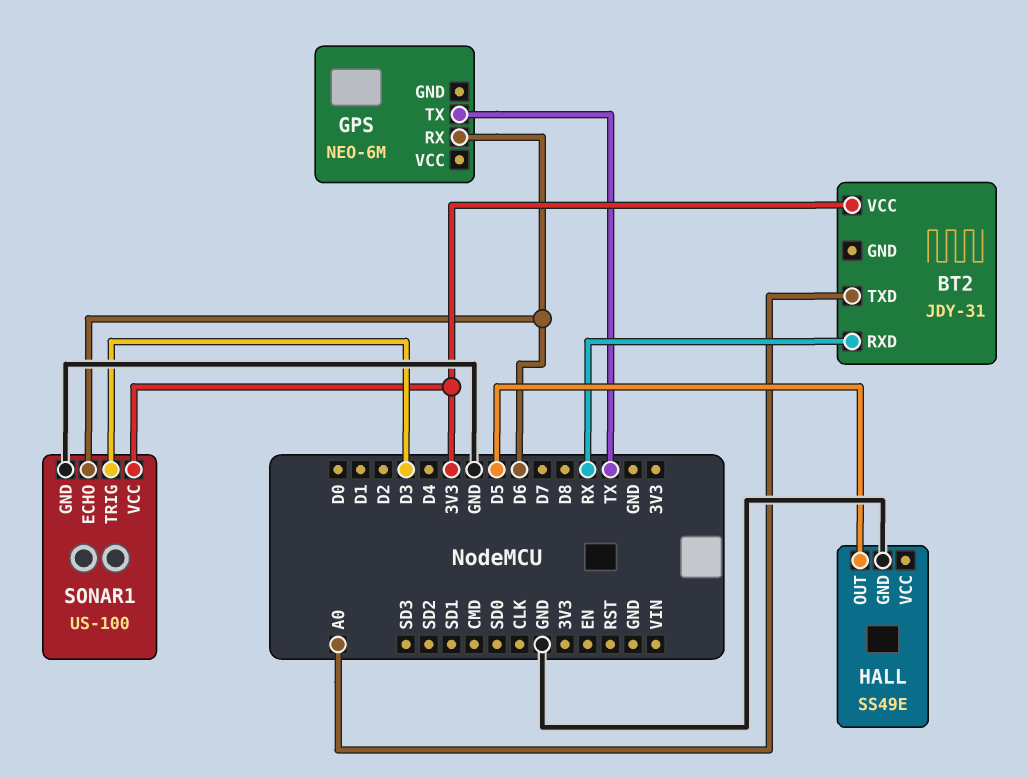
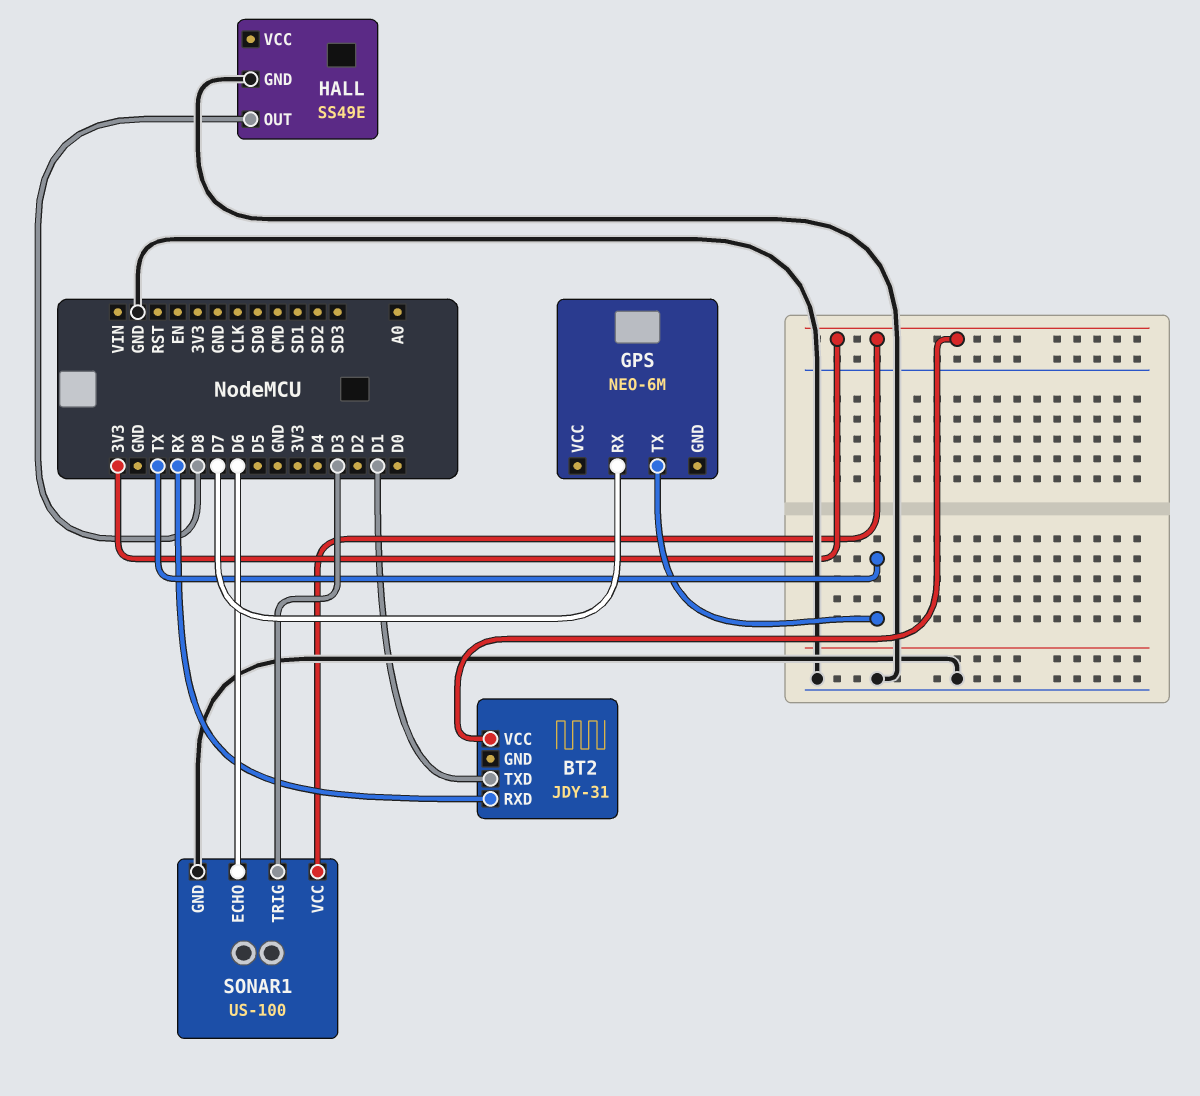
BT2 pin TXD: A0 -> D1
GPS pin RX: D6 -> D7
HALL pin OUT: D5 -> D8

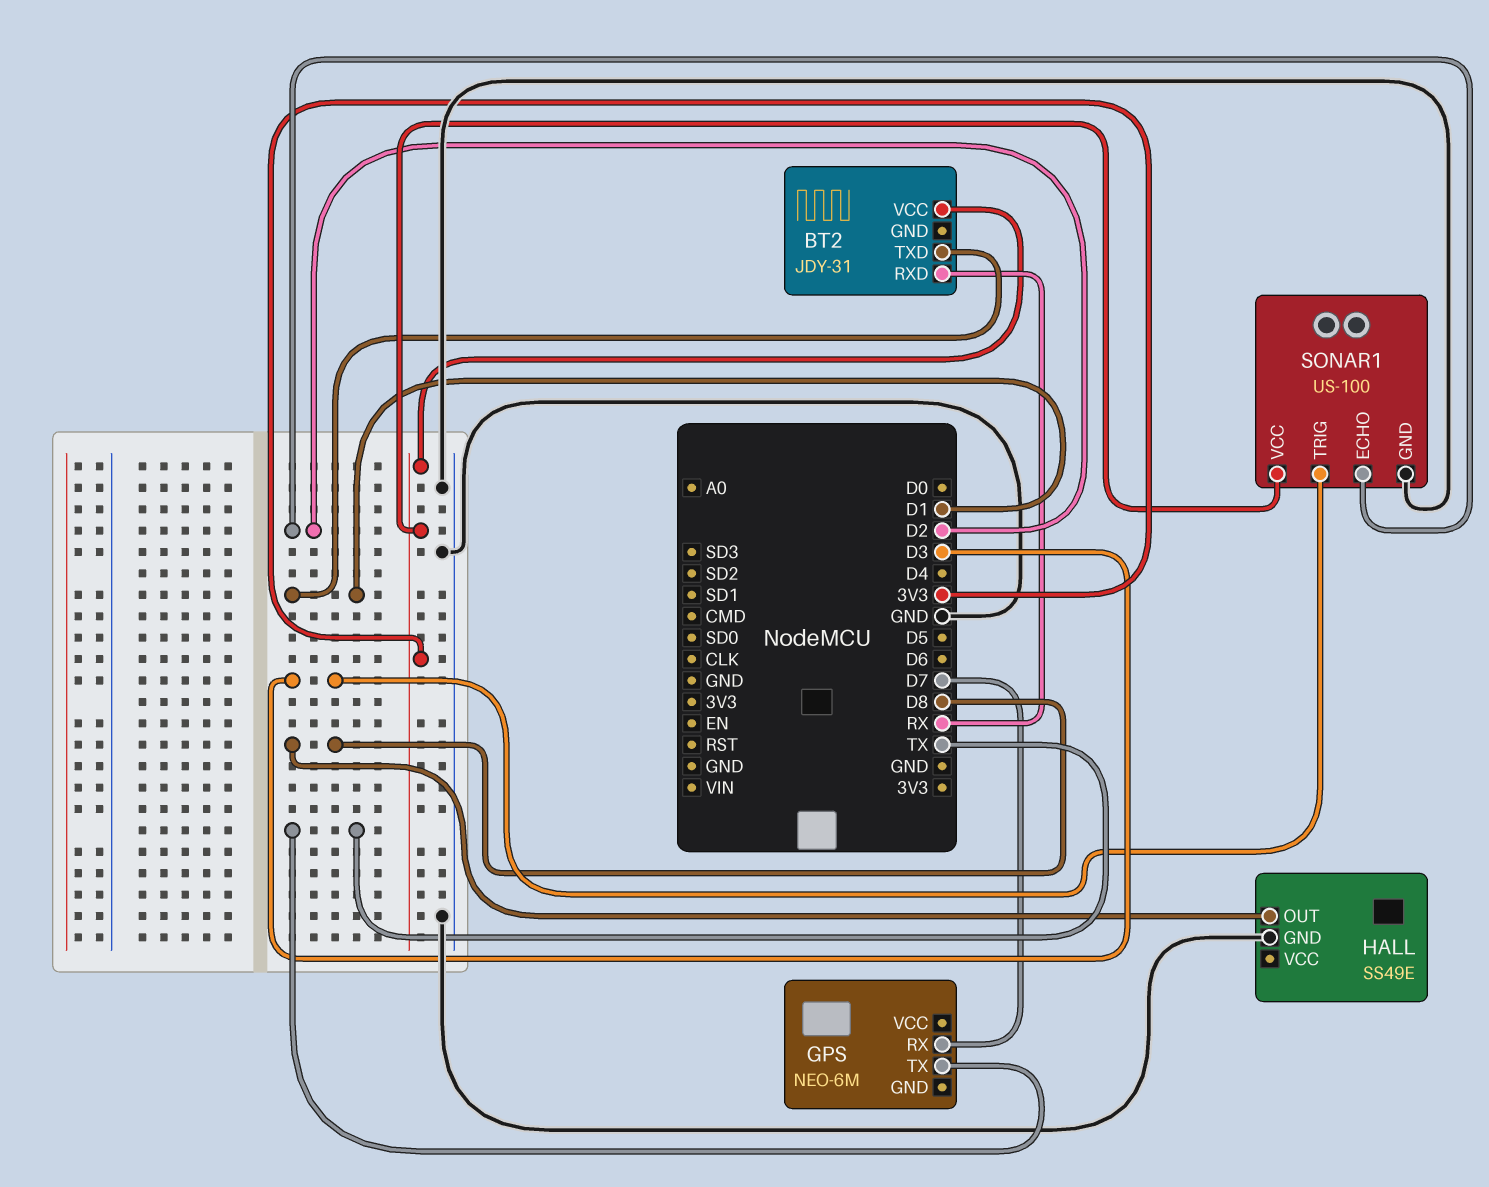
SONAR1 pin ECHO: D6 -> D2

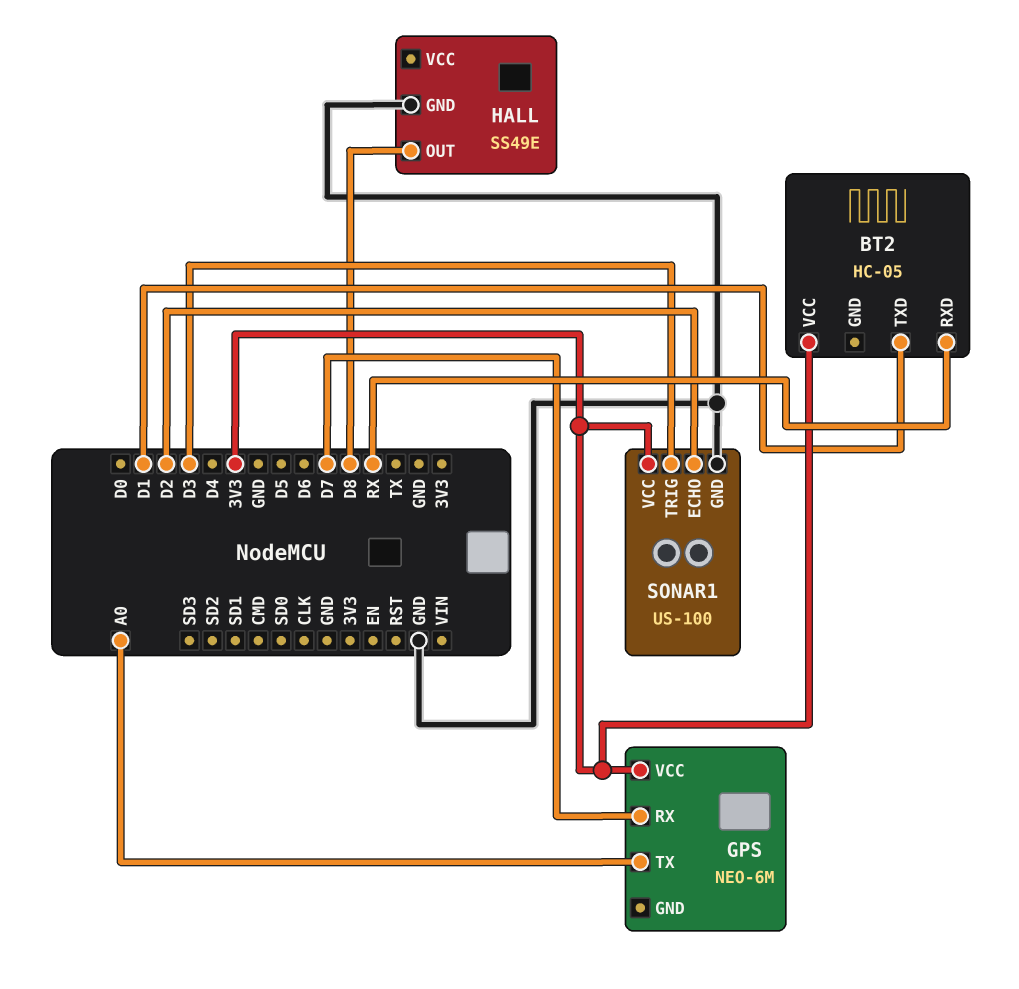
BT2: JDY-31 -> HC-05
GPS pin TX: TX -> A0
GPS pin VCC: none -> 3V3

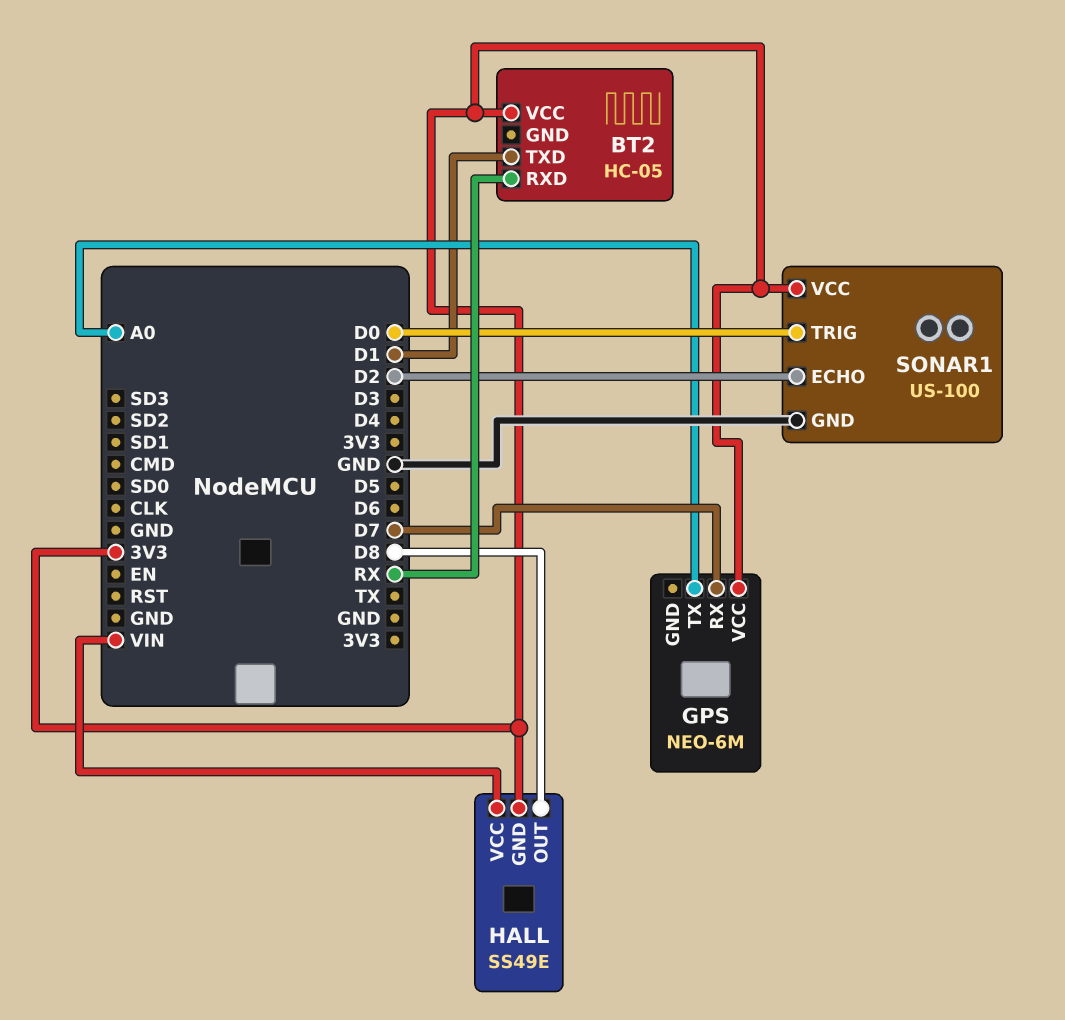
HALL pin GND: GND -> 3V3
HALL pin VCC: none -> VIN
SONAR1 pin TRIG: D3 -> D0

